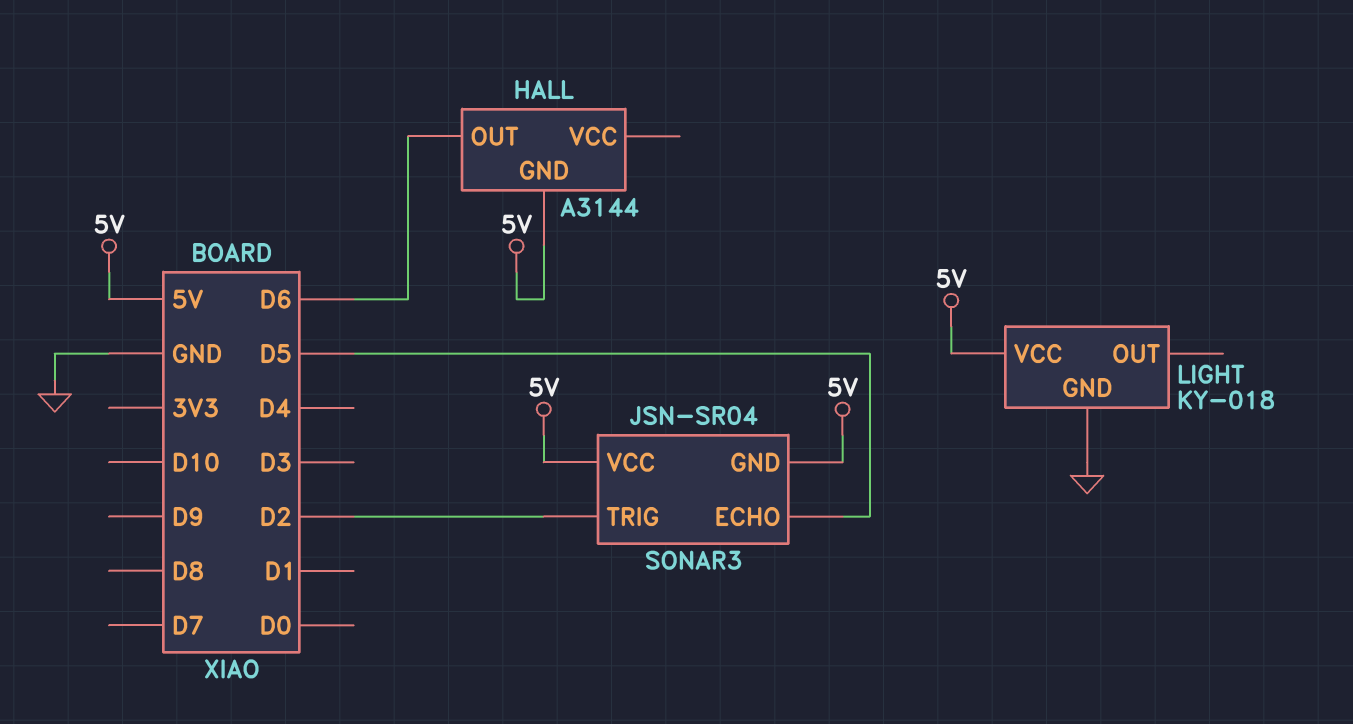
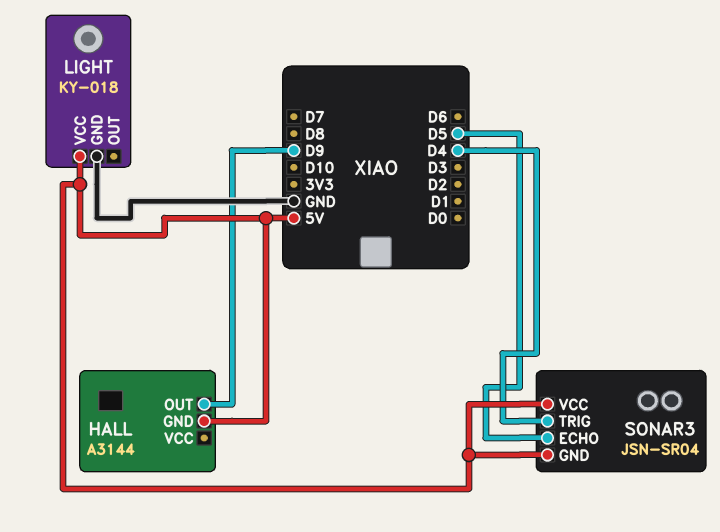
HALL pin OUT: D6 -> D9
SONAR3 pin TRIG: D2 -> D4

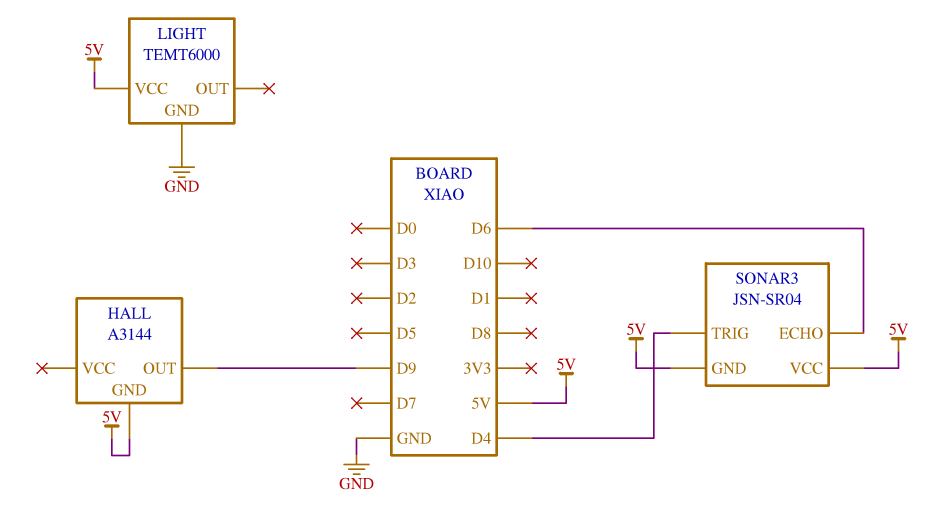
LIGHT: KY-018 -> TEMT6000
SONAR3 pin ECHO: D5 -> D6

